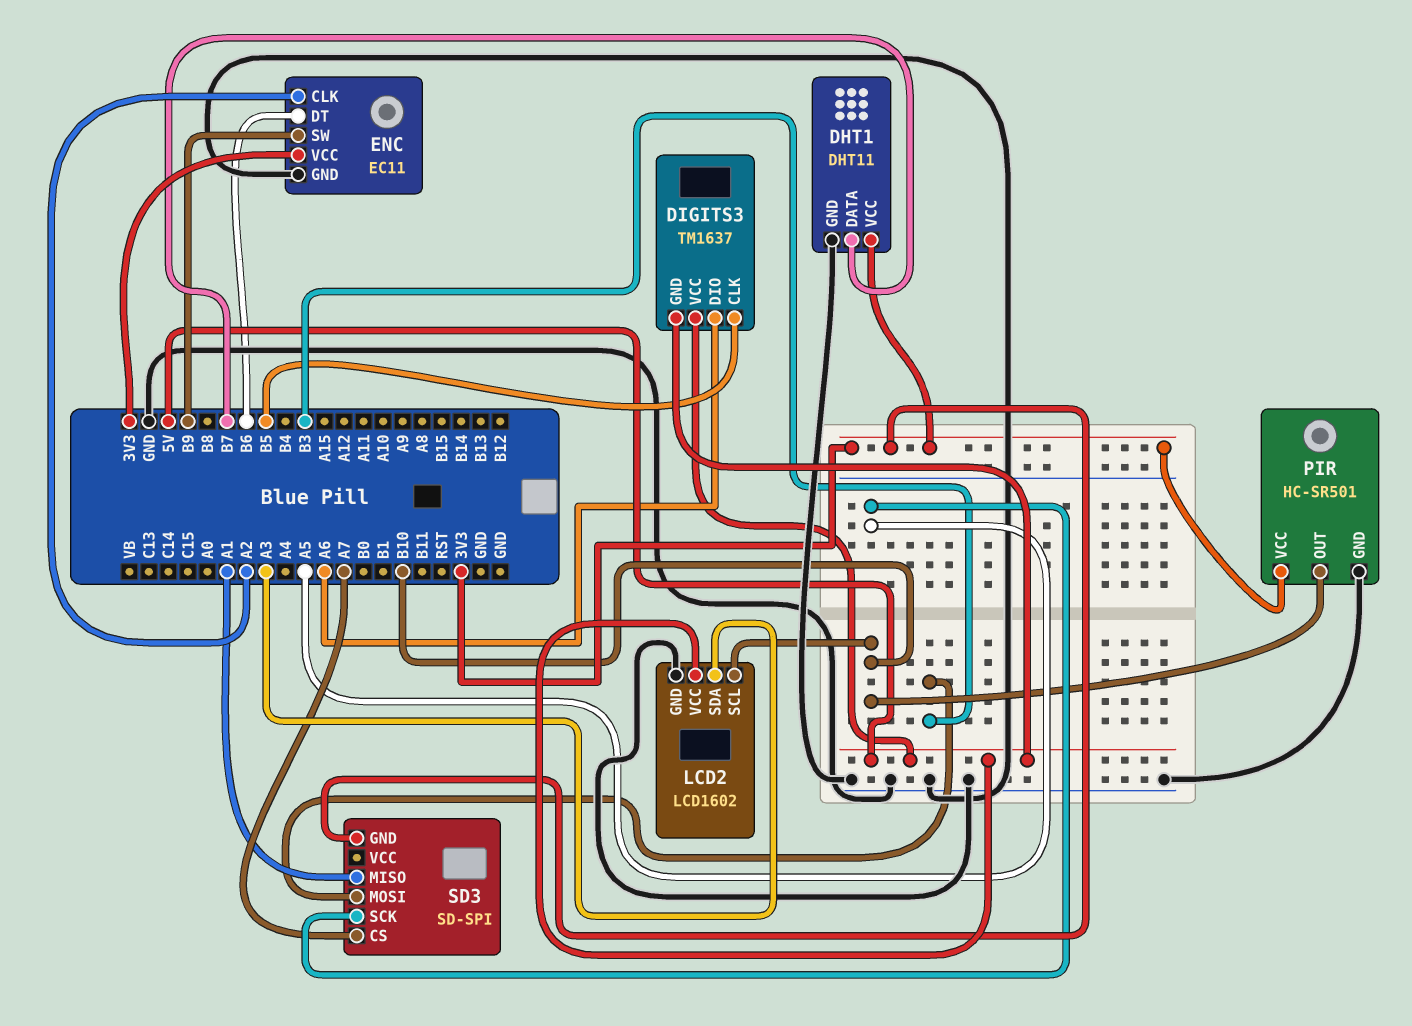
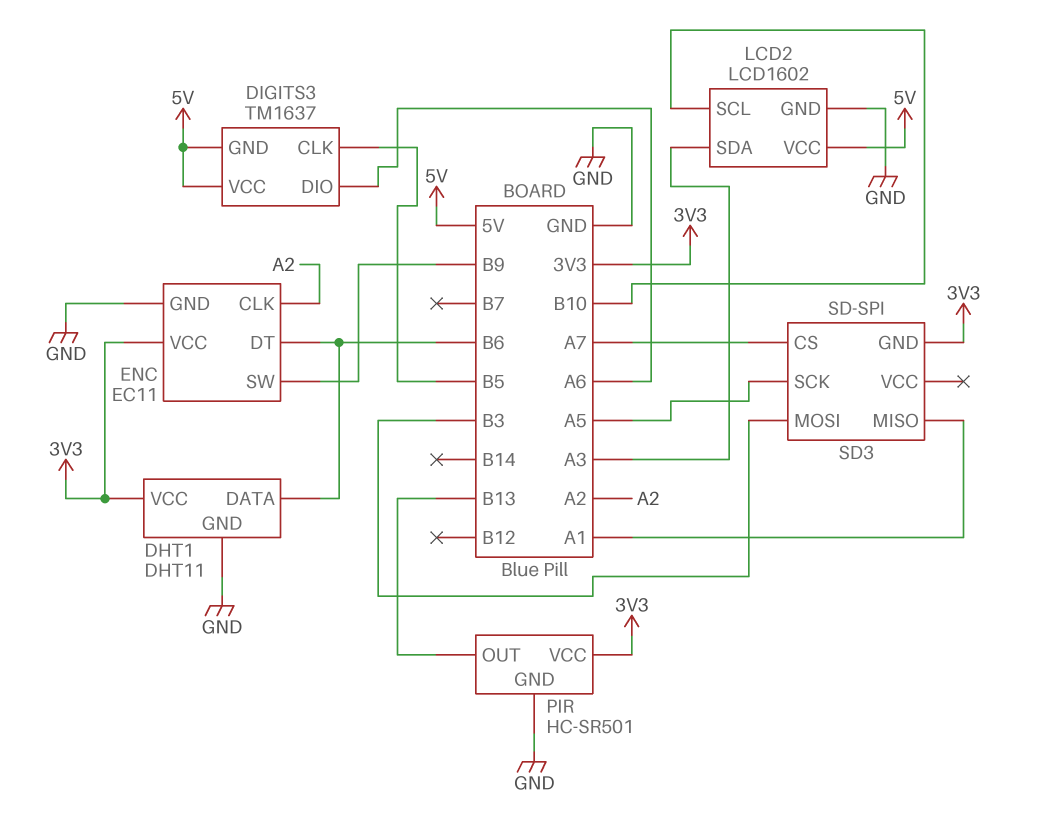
DHT1 pin DATA: B7 -> B6
PIR pin OUT: B10 -> B13

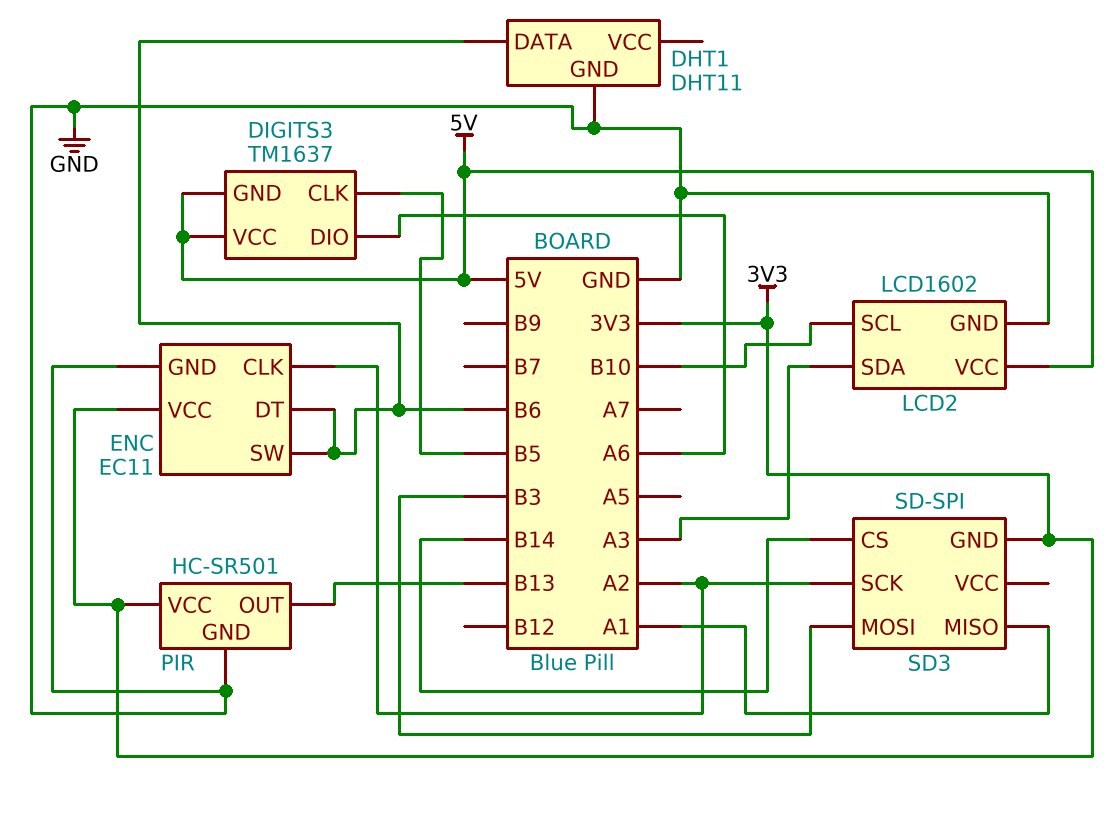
DHT1 pin VCC: 3V3 -> none
ENC pin SW: B9 -> B6
SD3 pin CS: A7 -> B14
SD3 pin SCK: A5 -> A2

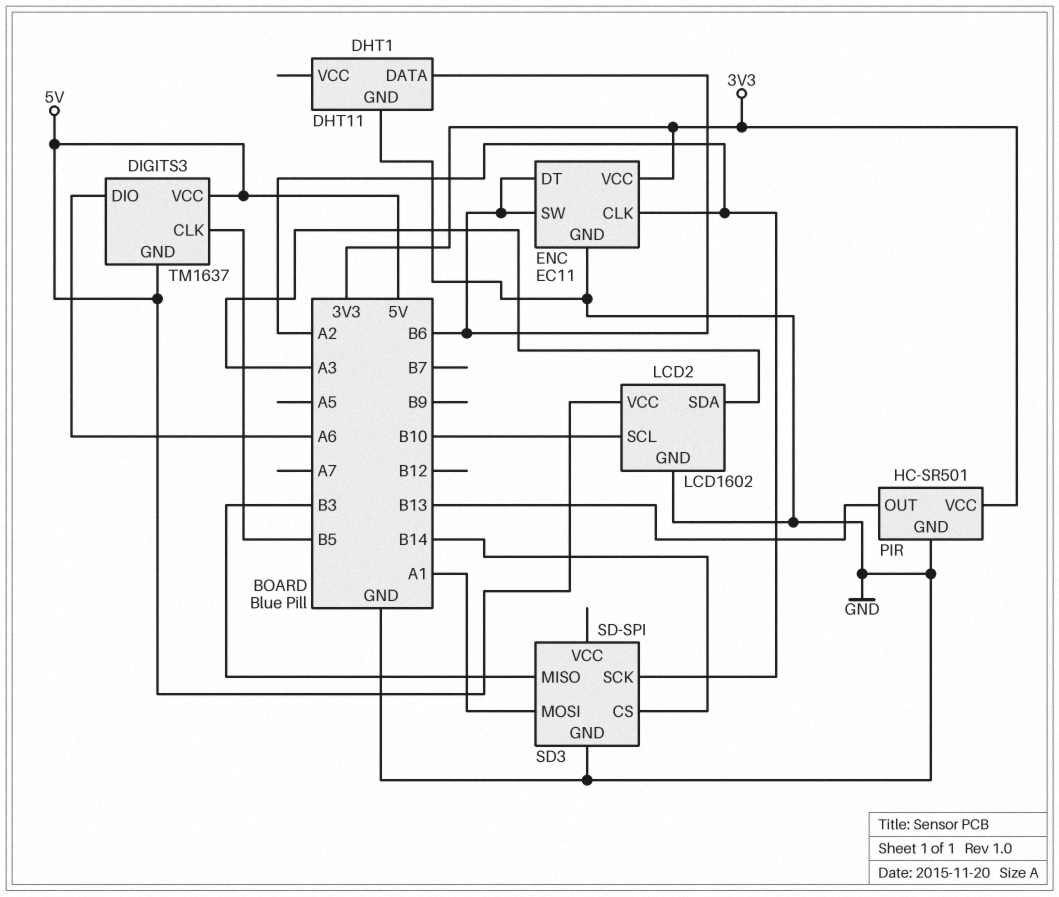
SD3 pin GND: 3V3 -> GND
SD3 pin MISO: A1 -> B3
SD3 pin MOSI: B3 -> A1

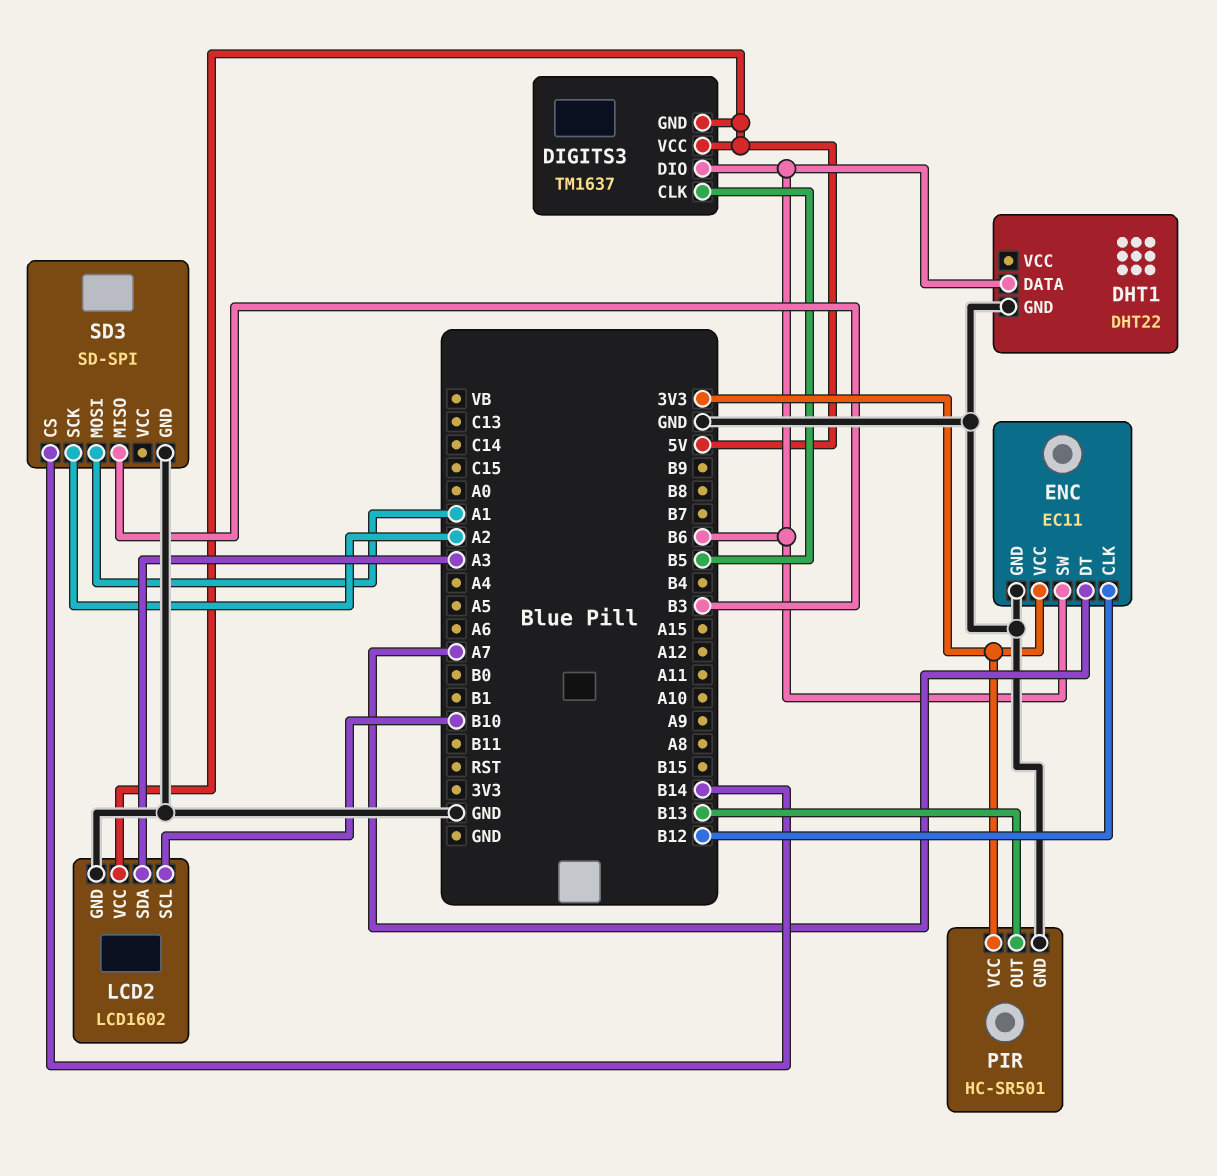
DHT1: DHT11 -> DHT22
DIGITS3 pin DIO: A6 -> B6
ENC pin CLK: A2 -> B12
ENC pin DT: B6 -> A7

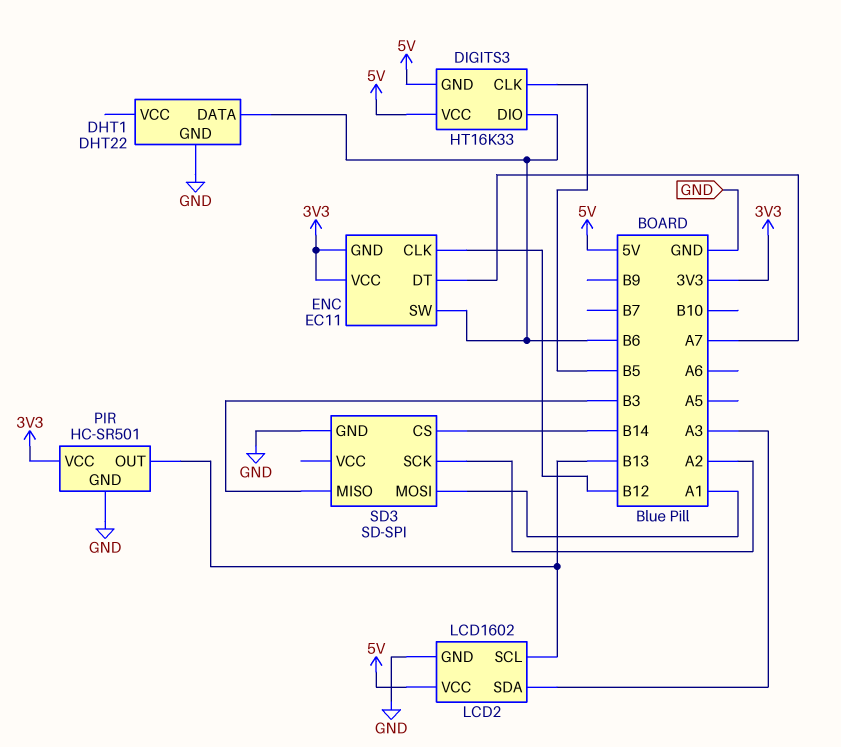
DIGITS3: TM1637 -> HT16K33
ENC pin GND: GND -> 3V3
LCD2 pin SCL: B10 -> B13

